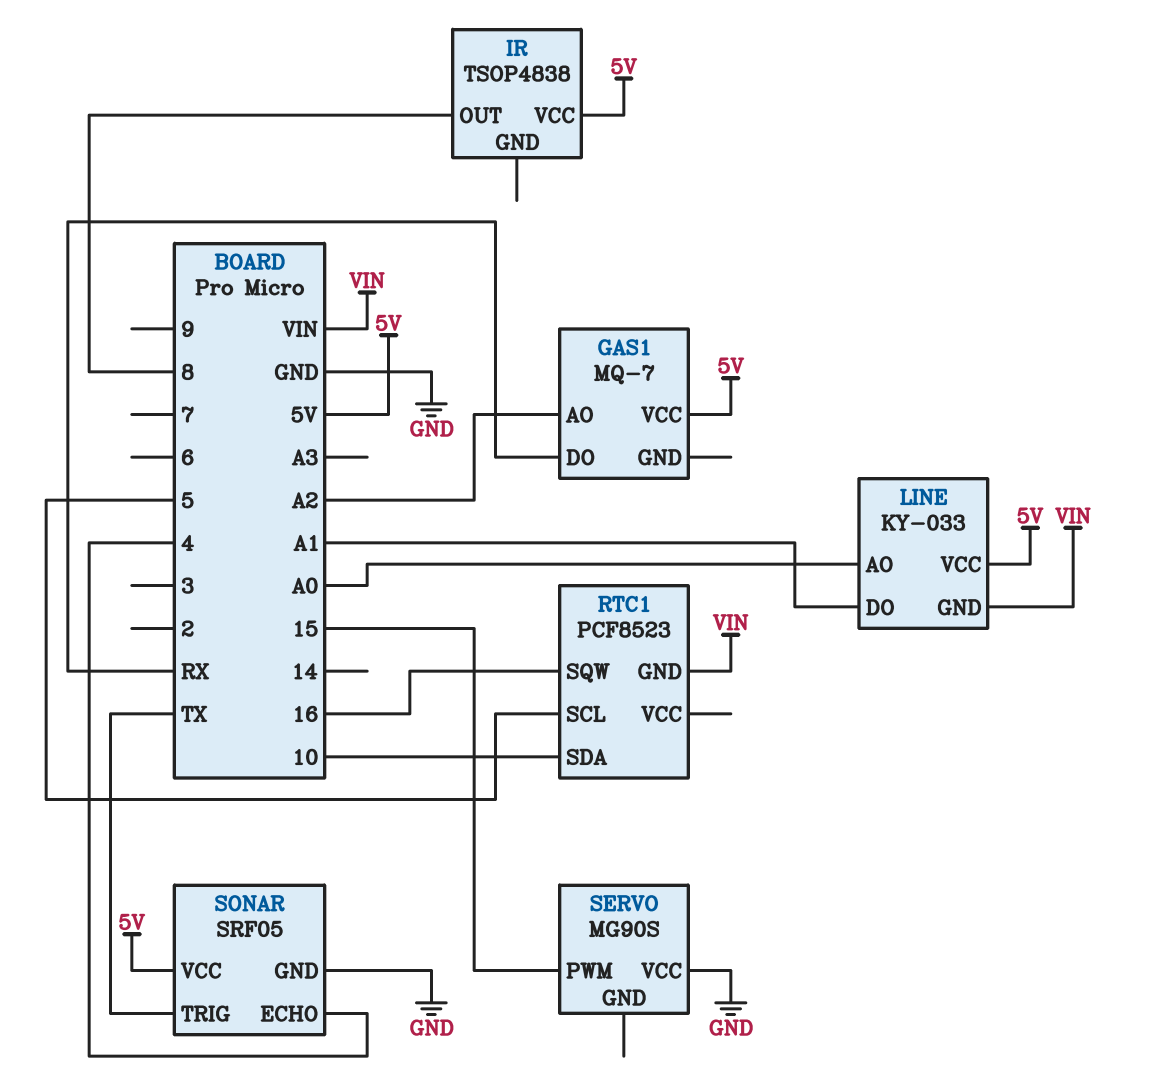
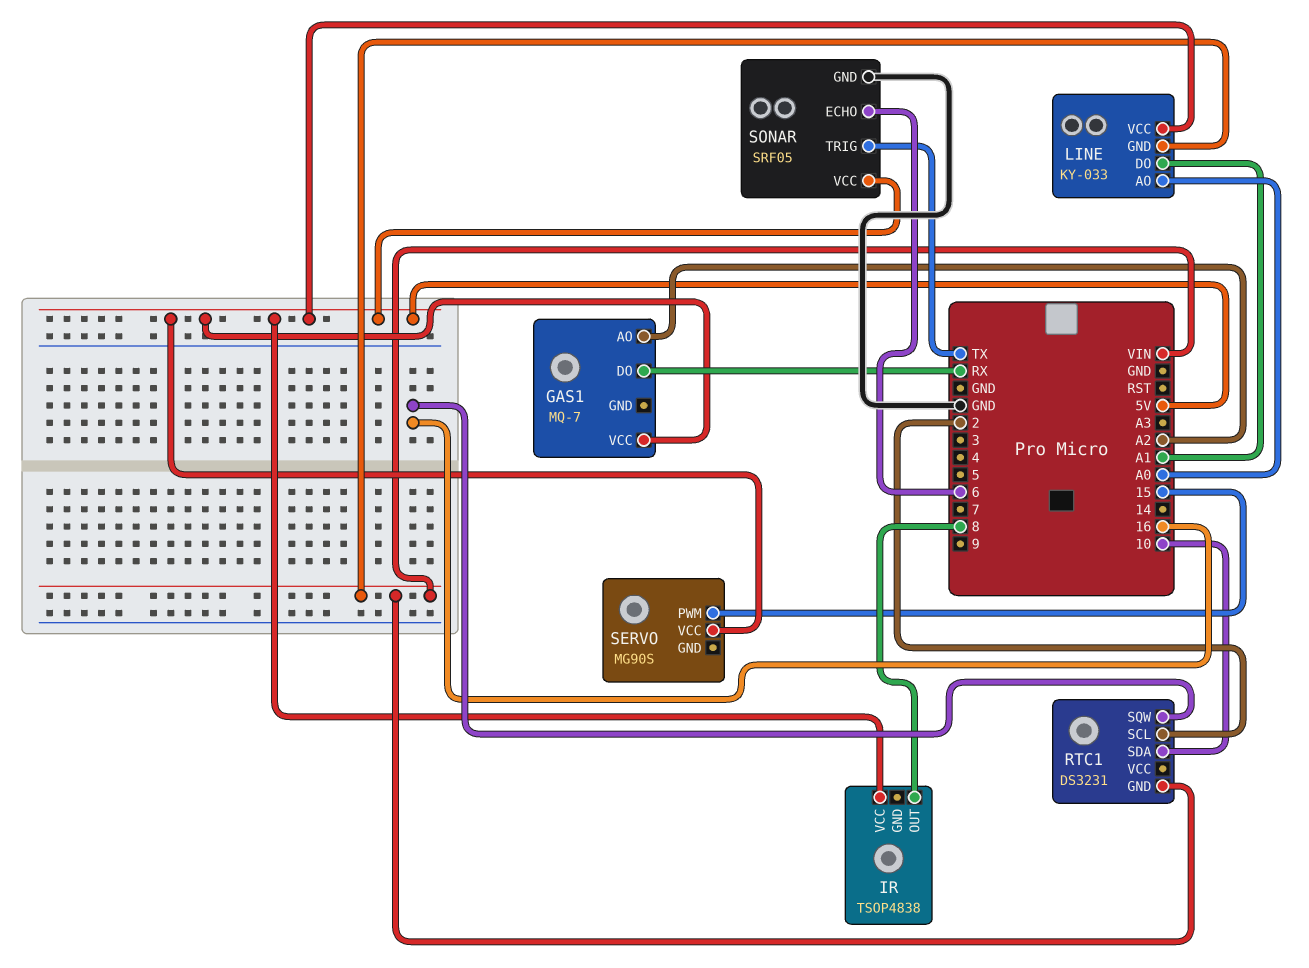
RTC1: PCF8523 -> DS3231
RTC1 pin SCL: 5 -> 2
SERVO pin VCC: GND -> 5V
SONAR pin ECHO: 4 -> 6

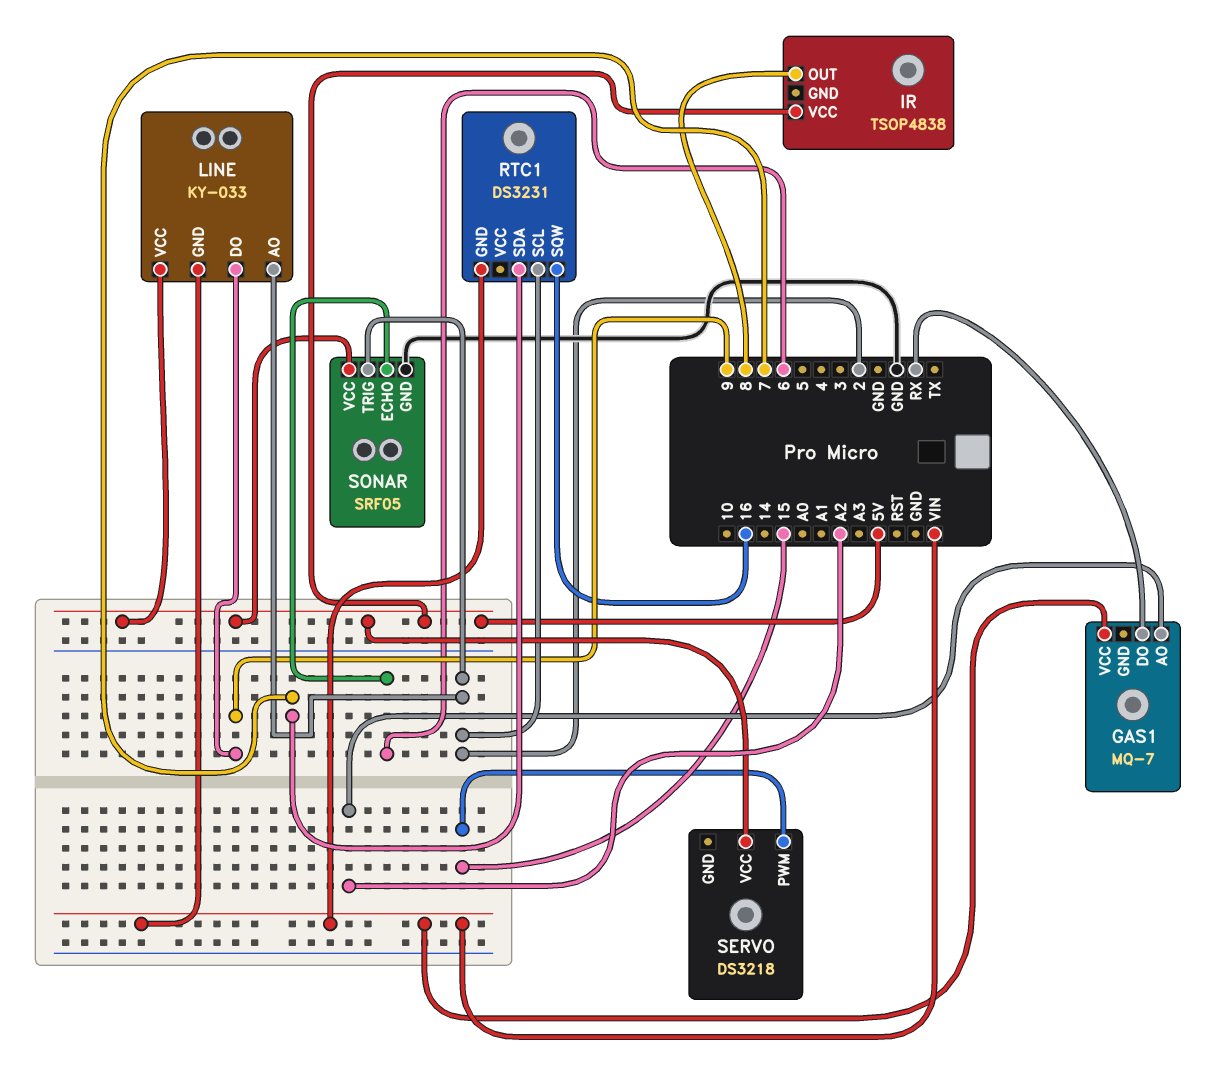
GAS1 pin VCC: 5V -> VIN
LINE pin AO: A0 -> 2
LINE pin DO: A1 -> 9
RTC1 pin SDA: 10 -> 7
SERVO: MG90S -> DS3218
SONAR pin TRIG: TX -> 2

